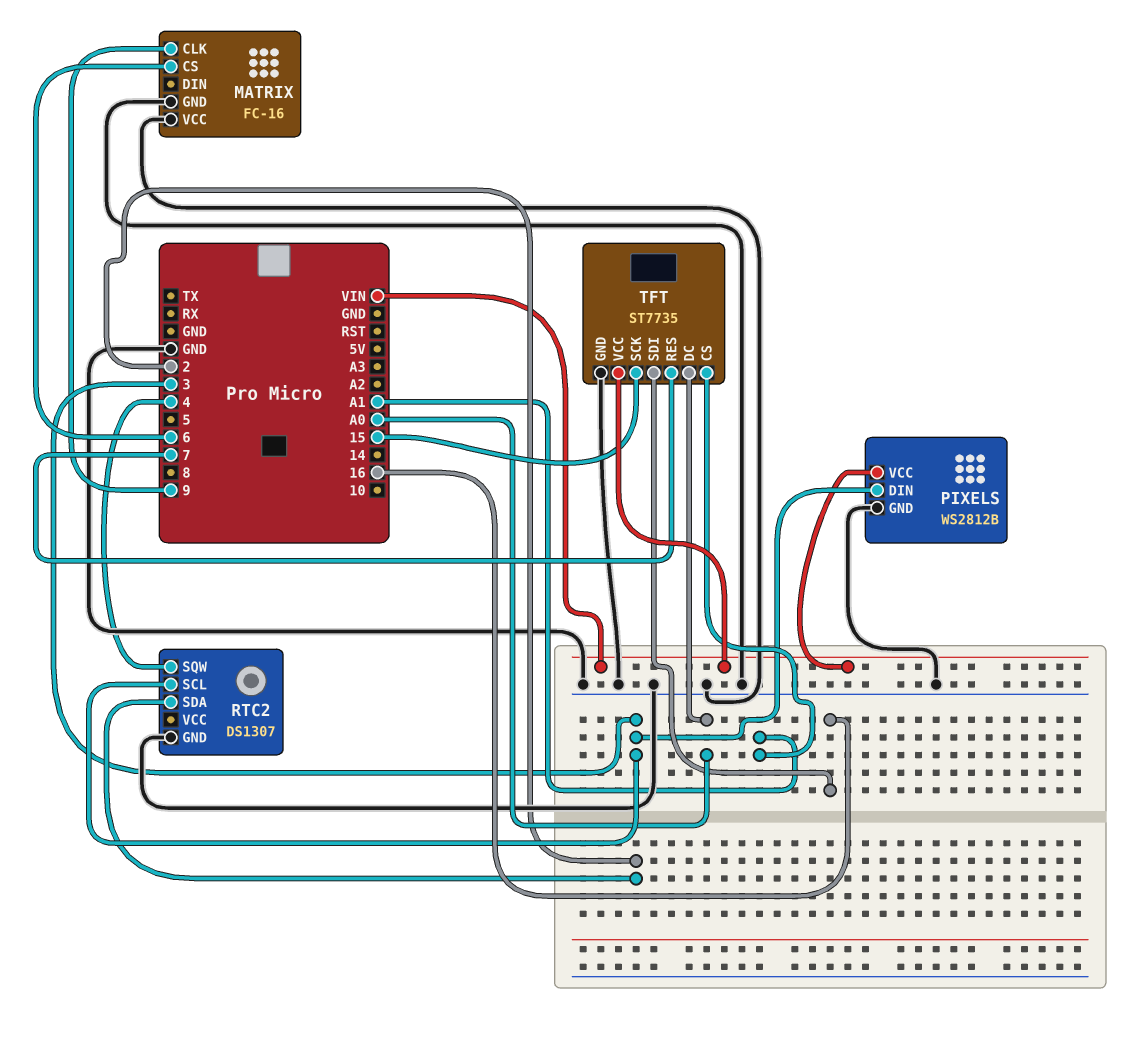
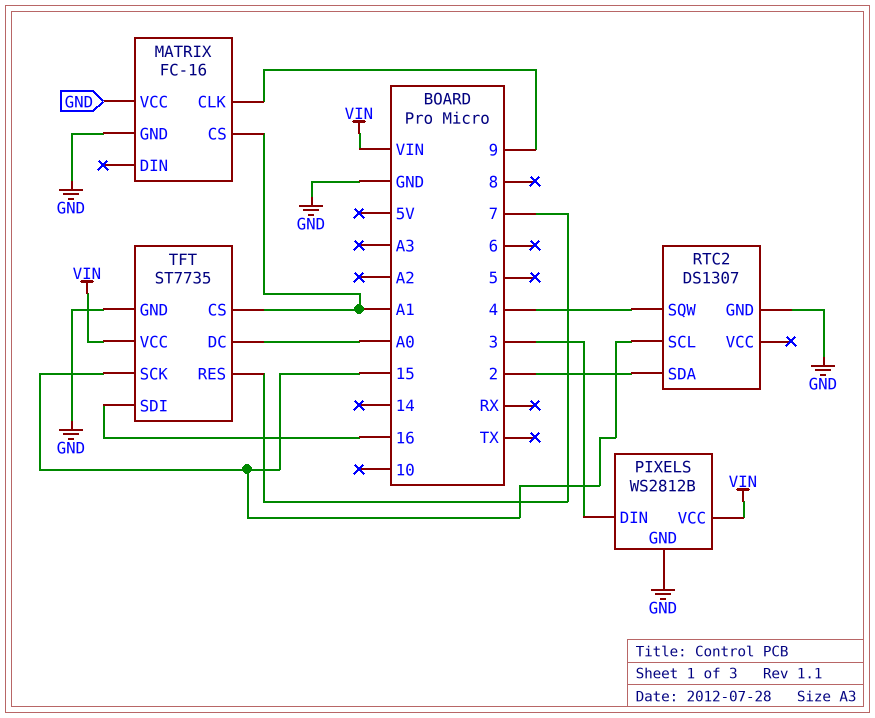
MATRIX pin CS: 6 -> A1
RTC2 pin SCL: 3 -> 15

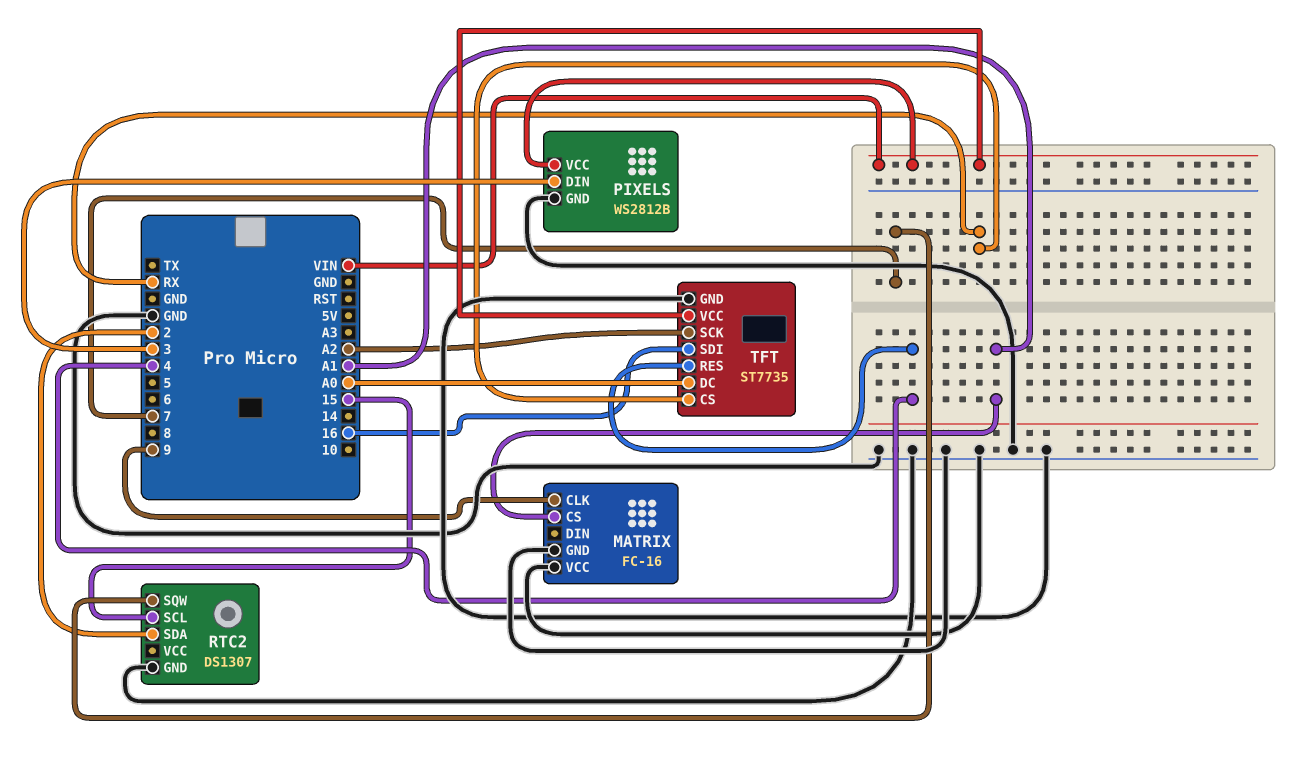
RTC2 pin SQW: 4 -> 7
TFT pin CS: A1 -> RX
TFT pin RES: 7 -> 4
TFT pin SCK: 15 -> A2

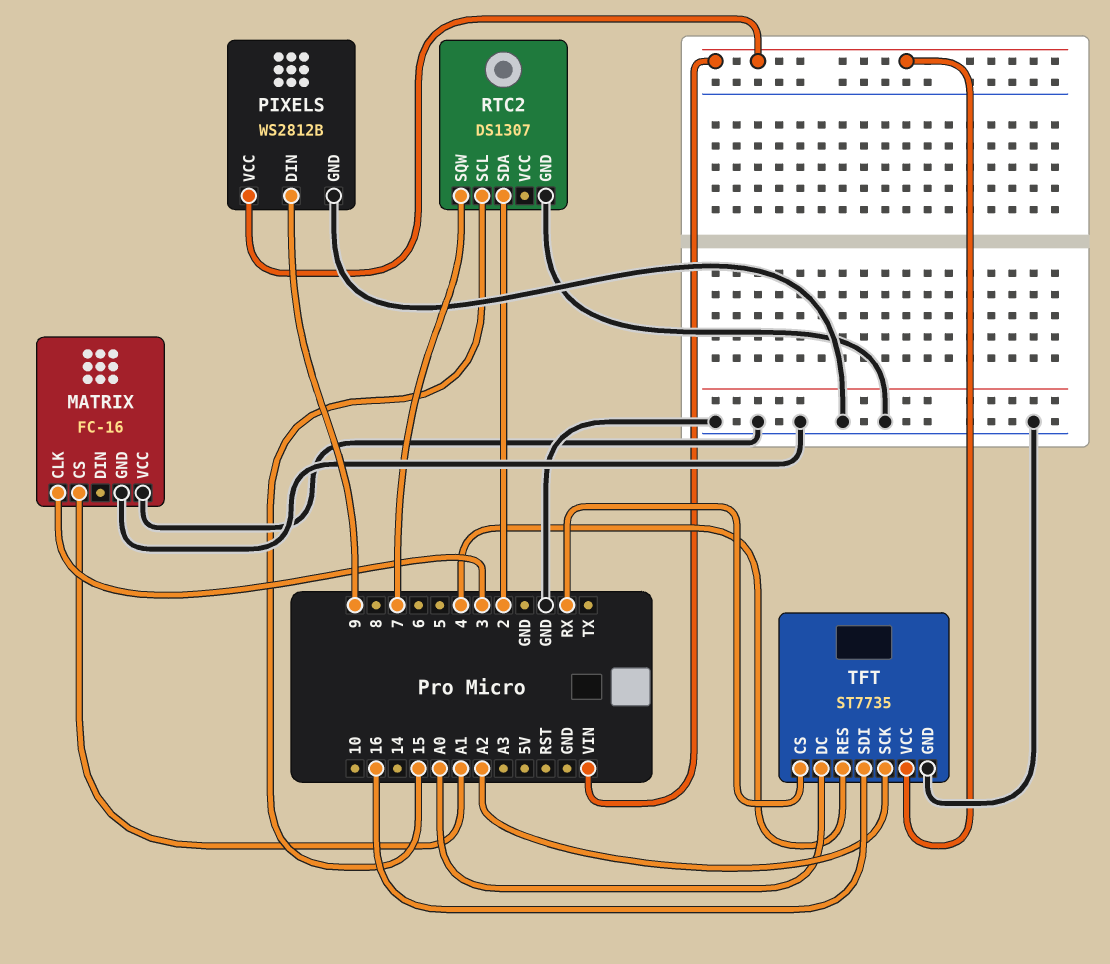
MATRIX pin CLK: 9 -> 3
PIXELS pin DIN: 3 -> 9

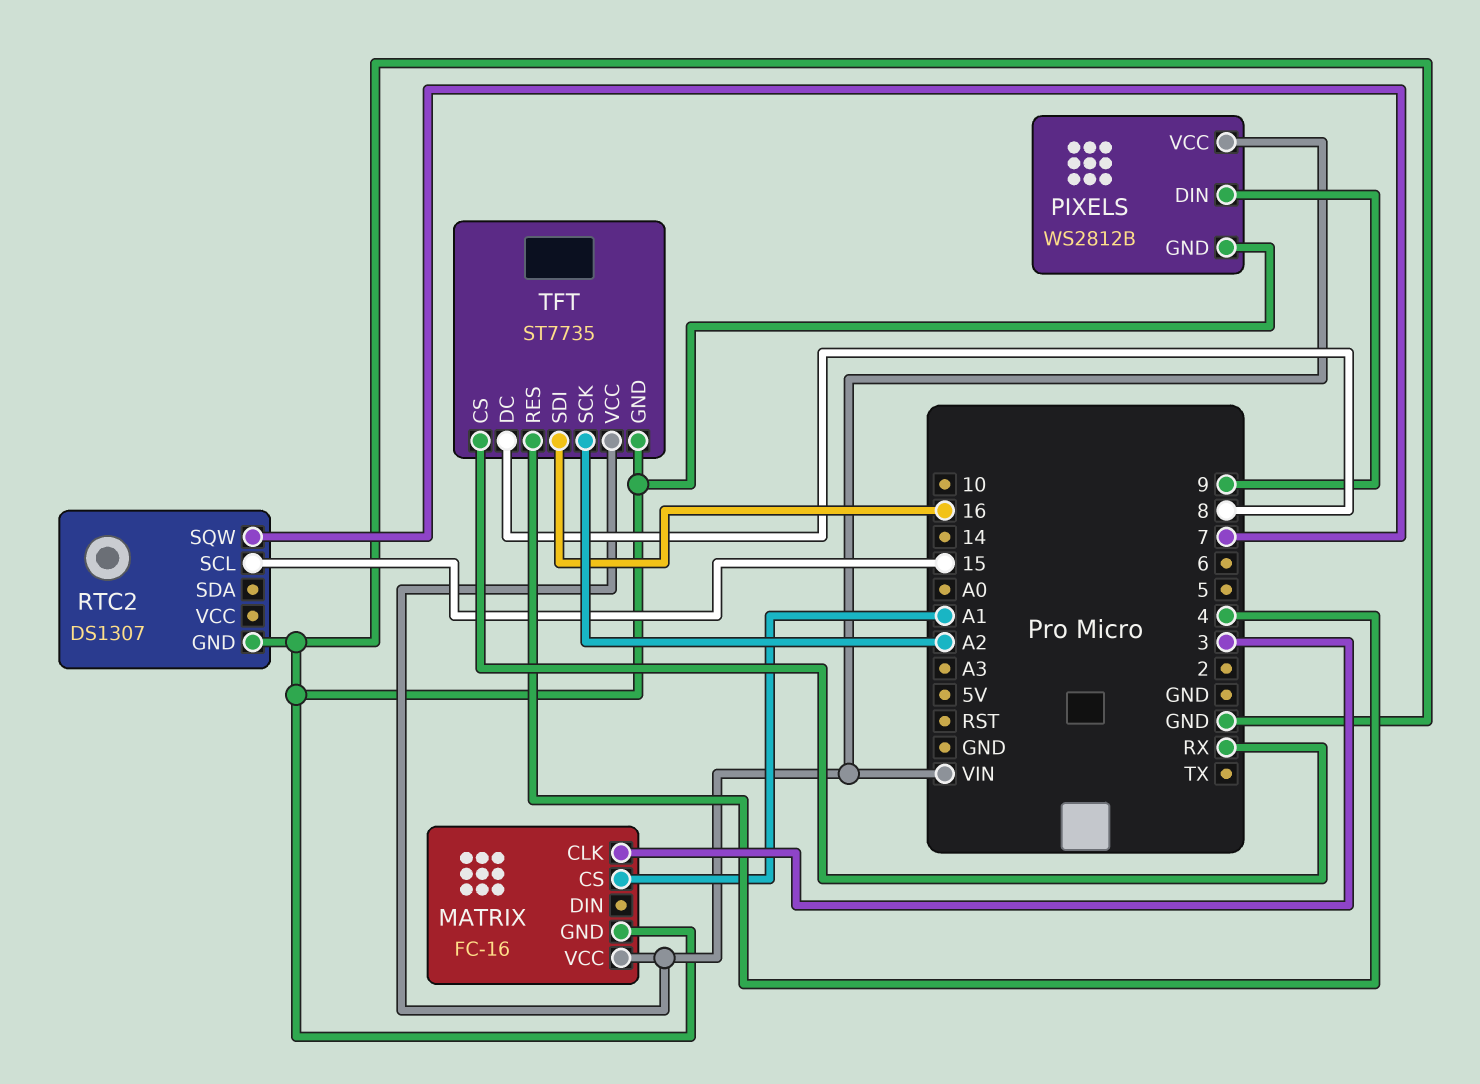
MATRIX pin VCC: GND -> VIN
RTC2 pin SDA: 2 -> none
TFT pin DC: A0 -> 8

